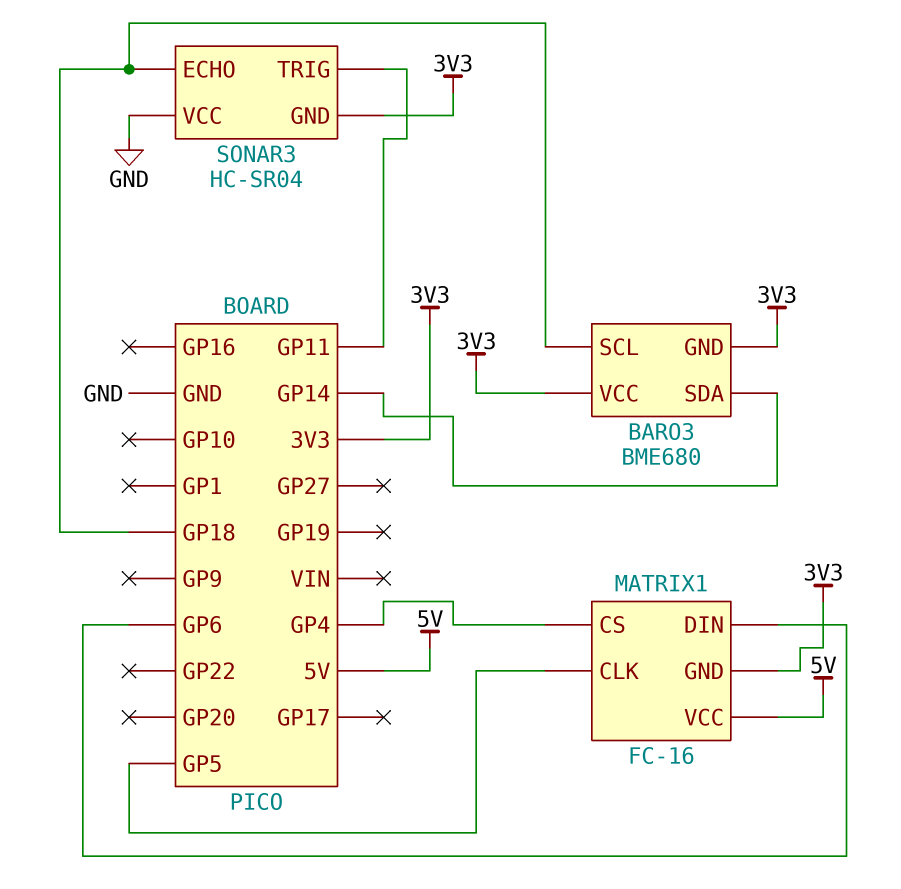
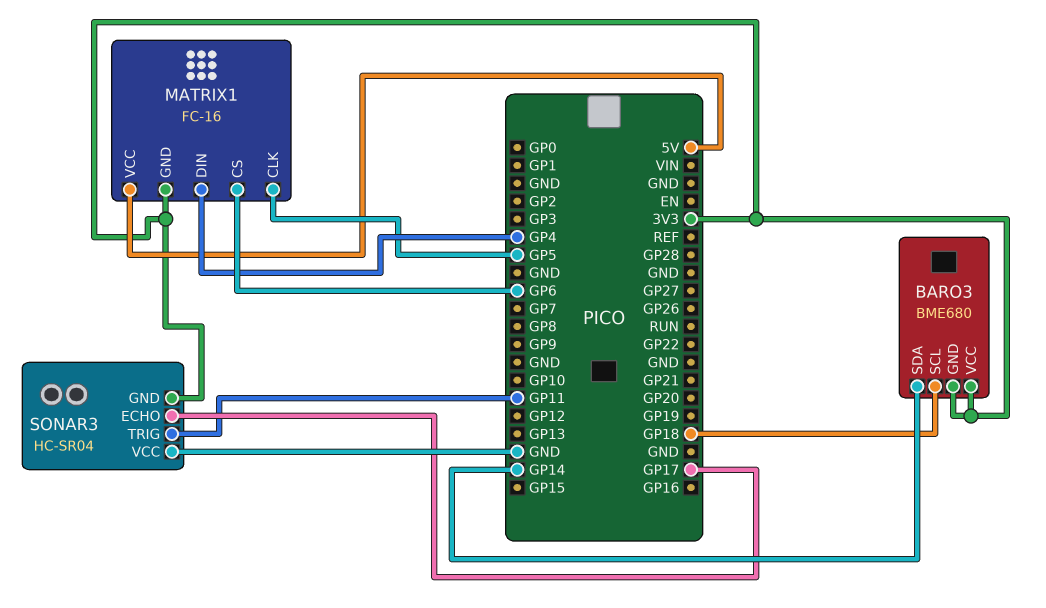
MATRIX1 pin CS: GP4 -> GP6
MATRIX1 pin DIN: GP6 -> GP4
SONAR3 pin ECHO: GP18 -> GP17

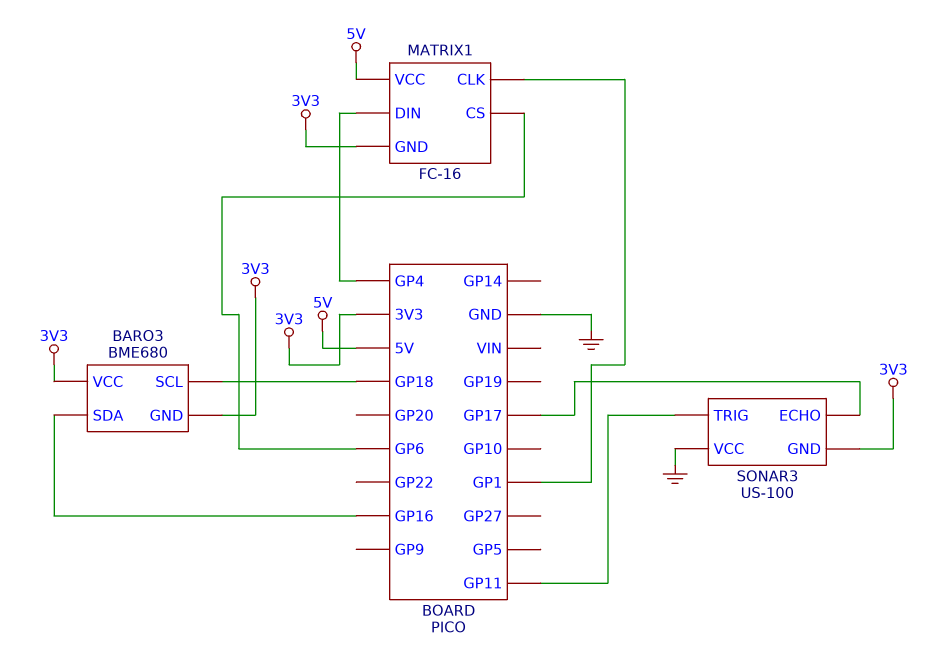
BARO3 pin SDA: GP14 -> GP16
MATRIX1 pin CLK: GP5 -> GP1
SONAR3: HC-SR04 -> US-100

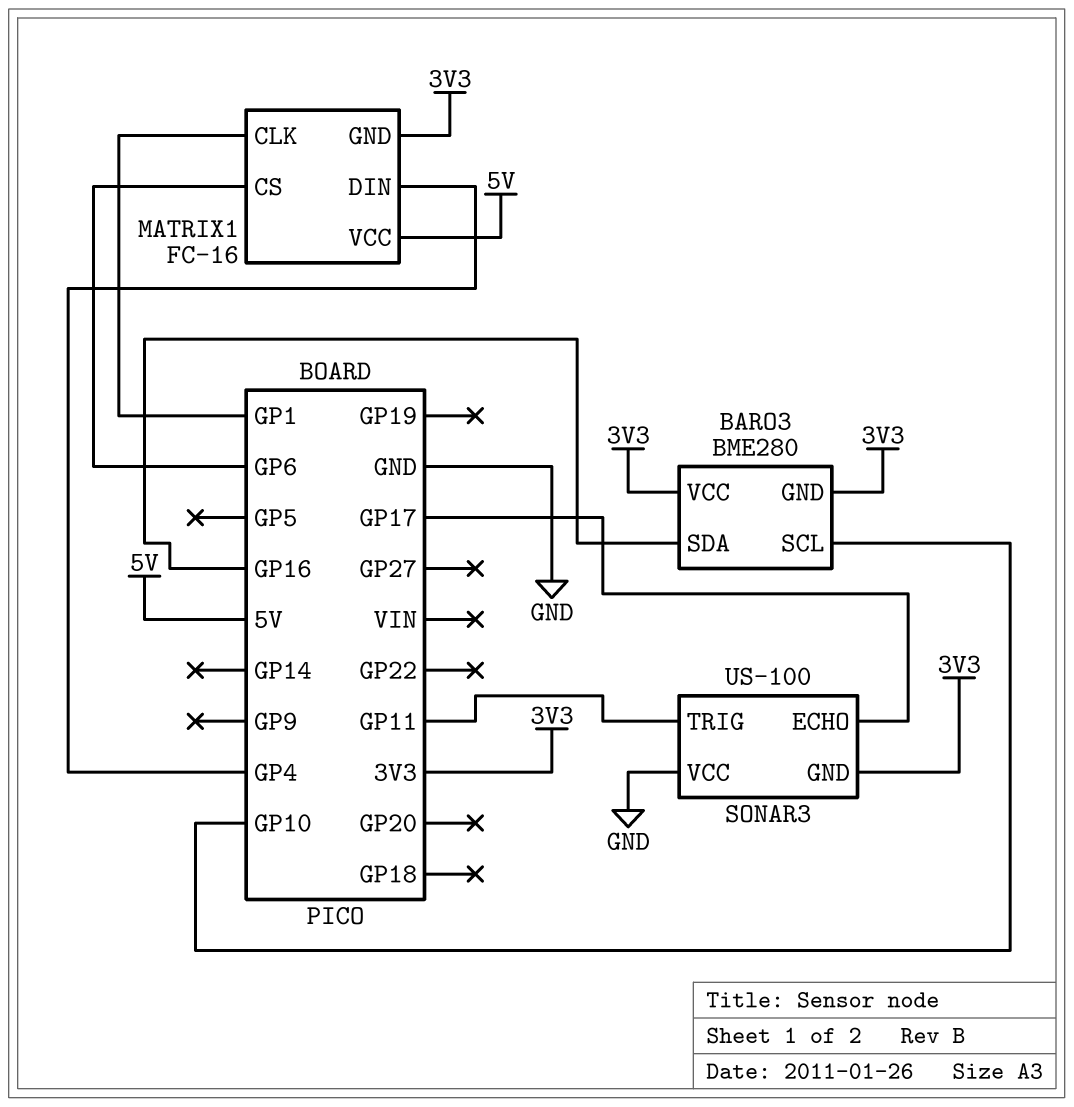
BARO3: BME680 -> BME280
BARO3 pin SCL: GP18 -> GP10

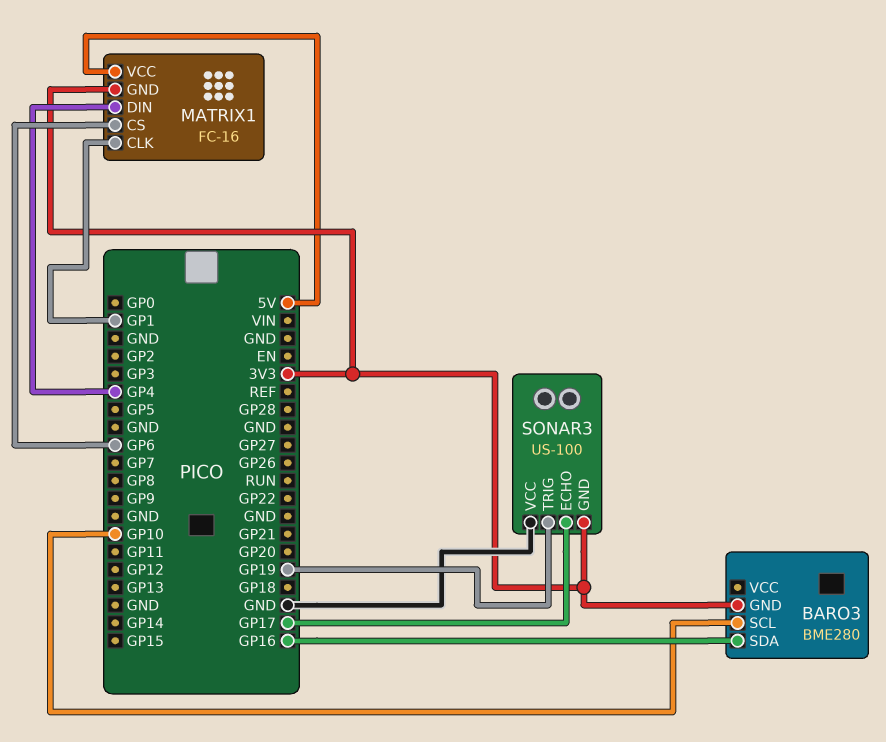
BARO3 pin VCC: 3V3 -> none
SONAR3 pin TRIG: GP11 -> GP19

